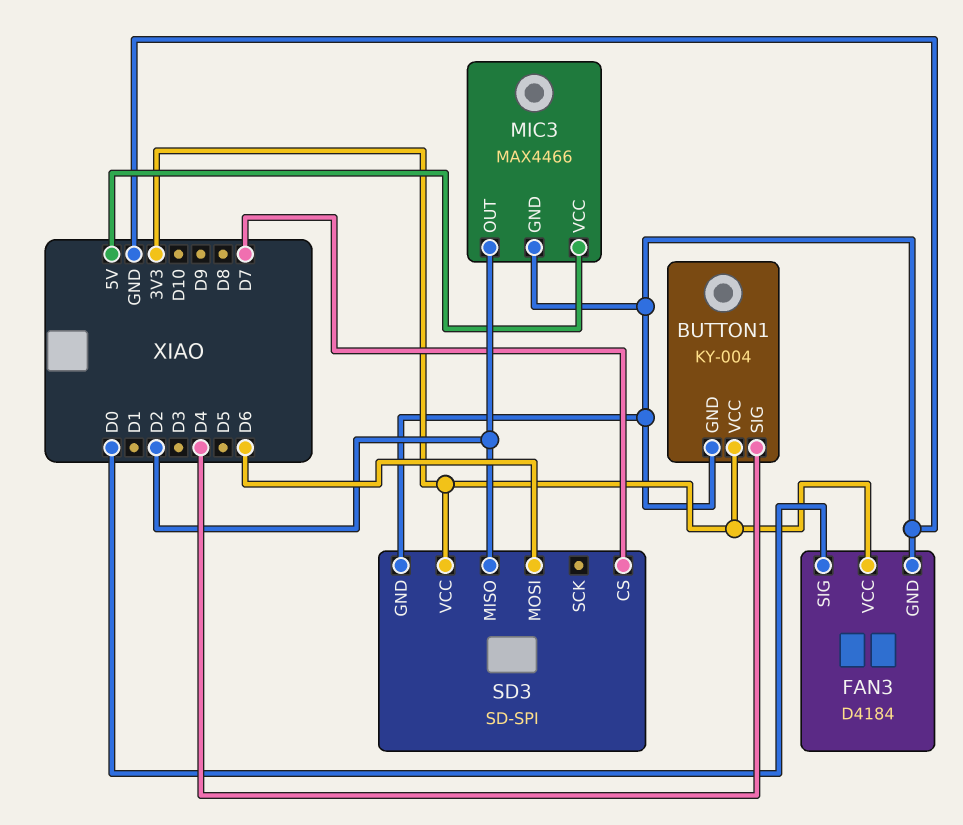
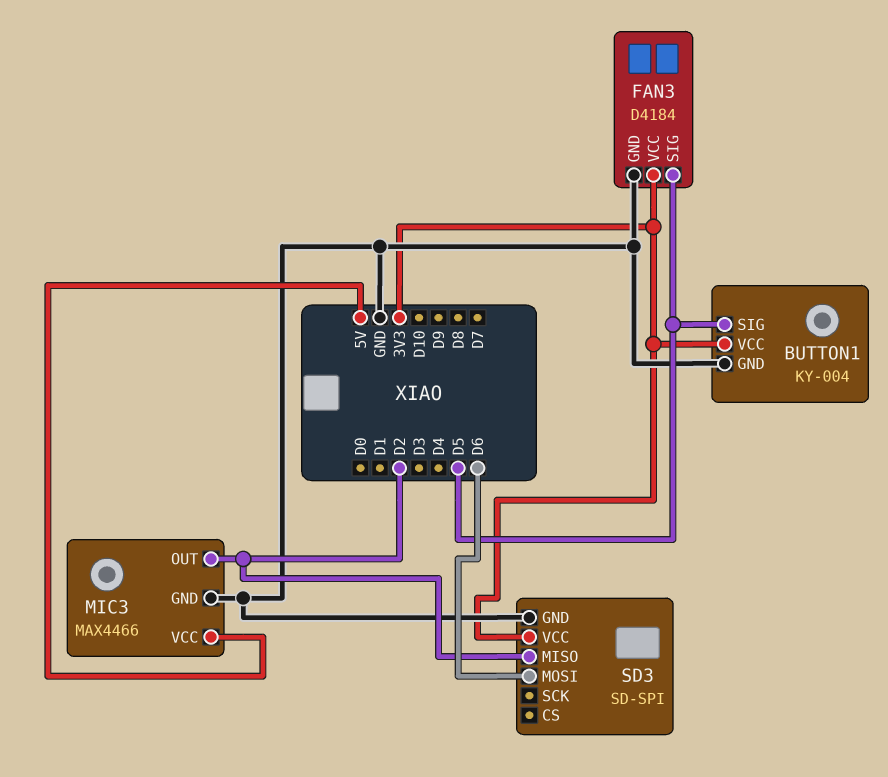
BUTTON1 pin SIG: D4 -> D5
FAN3 pin SIG: D0 -> D5
SD3 pin CS: D7 -> none

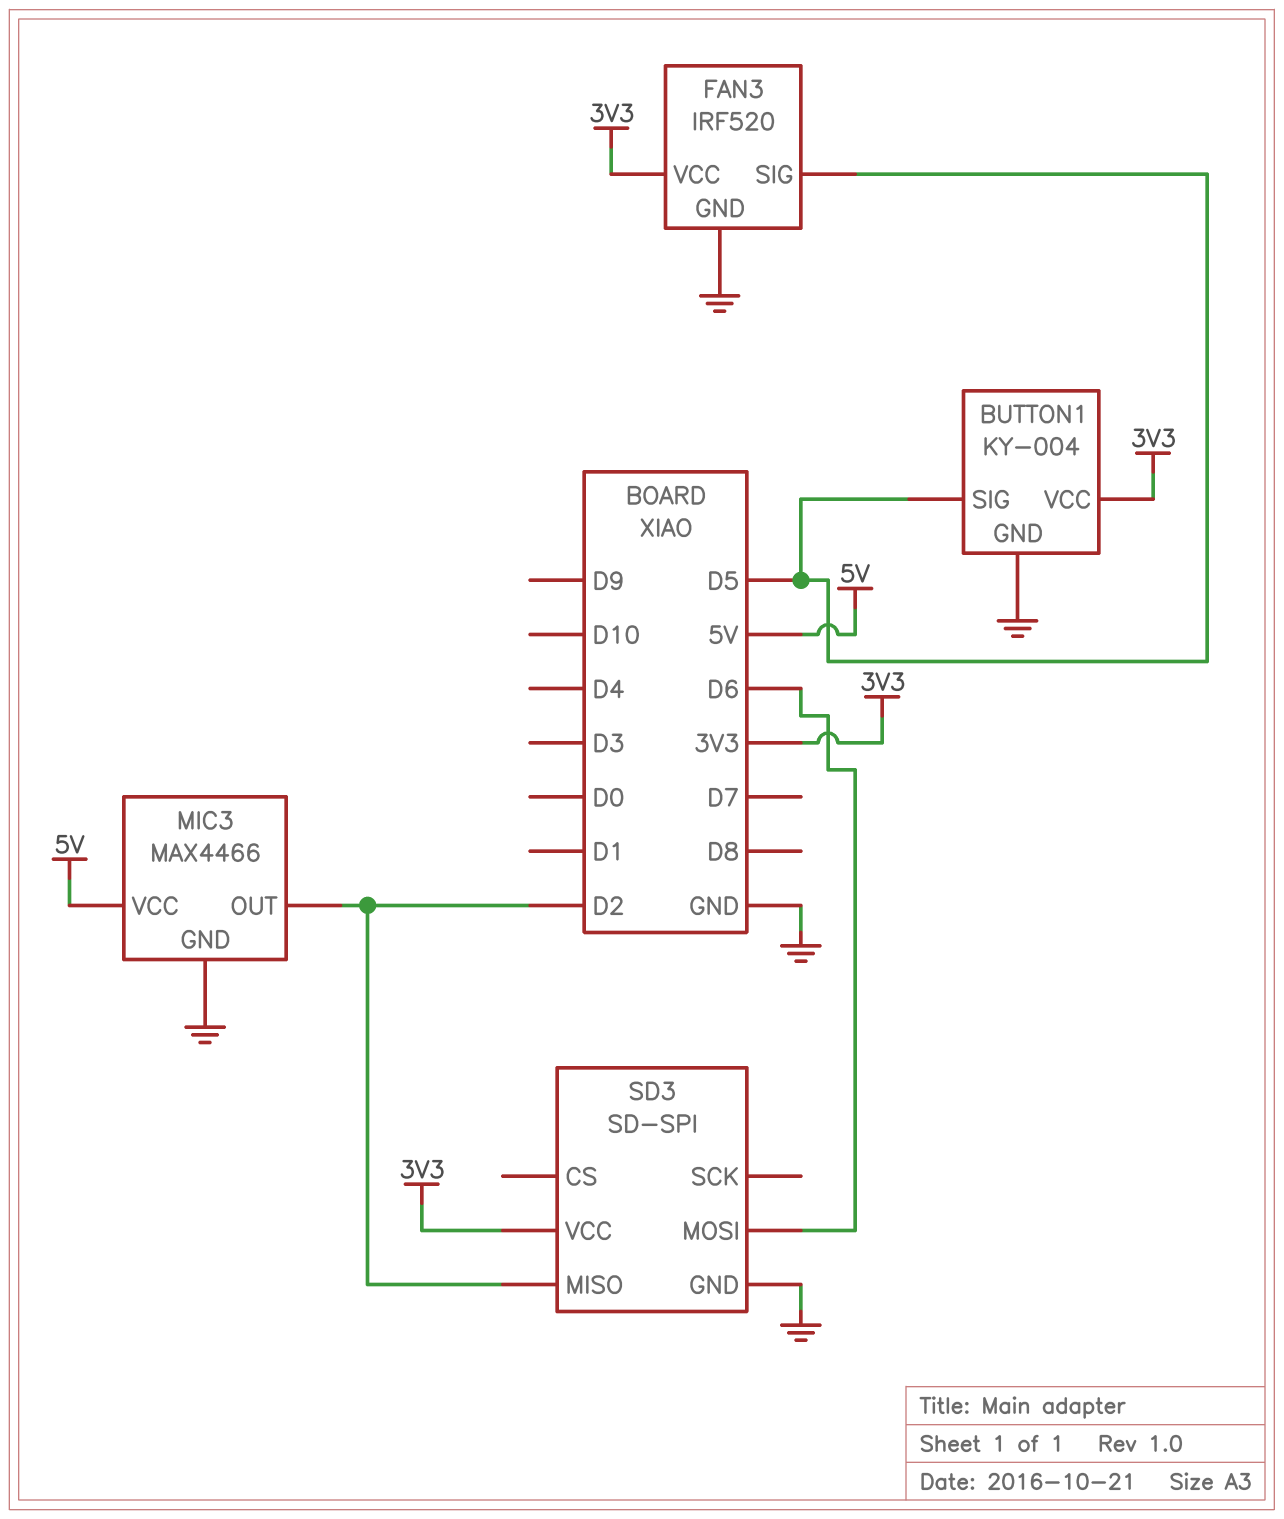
FAN3: D4184 -> IRF520

